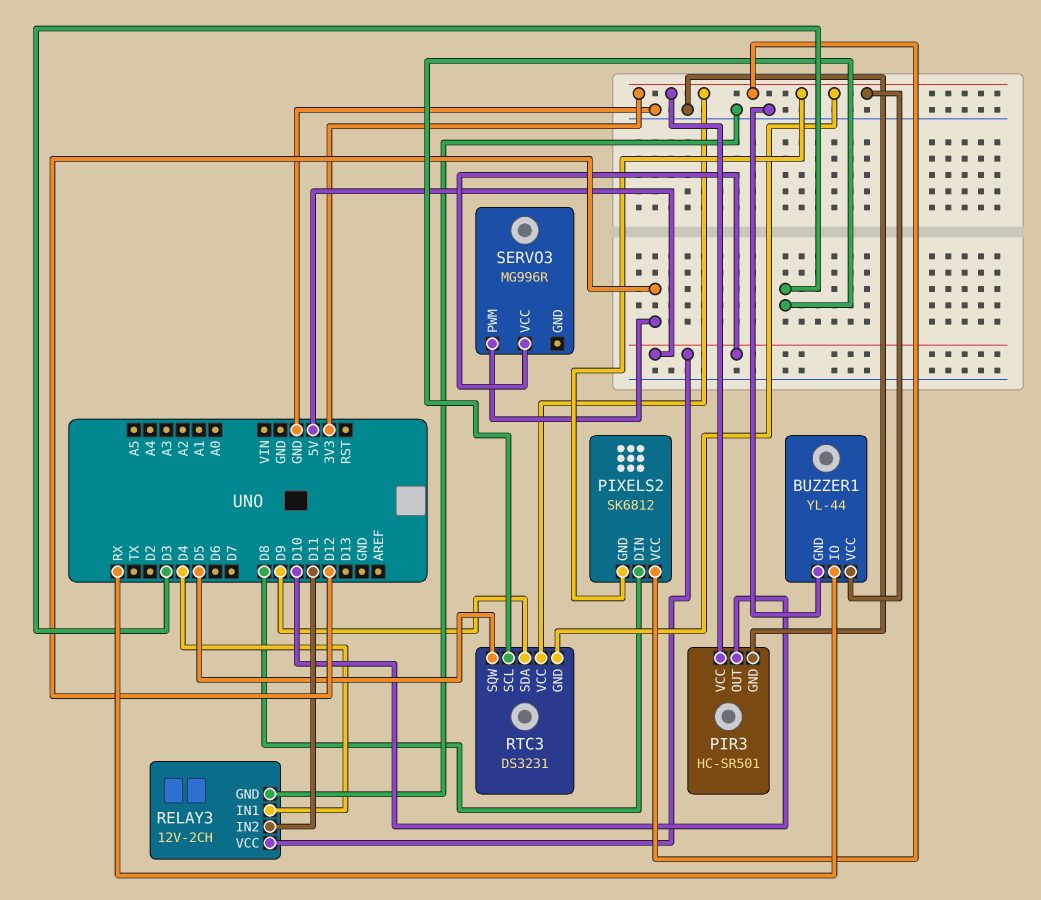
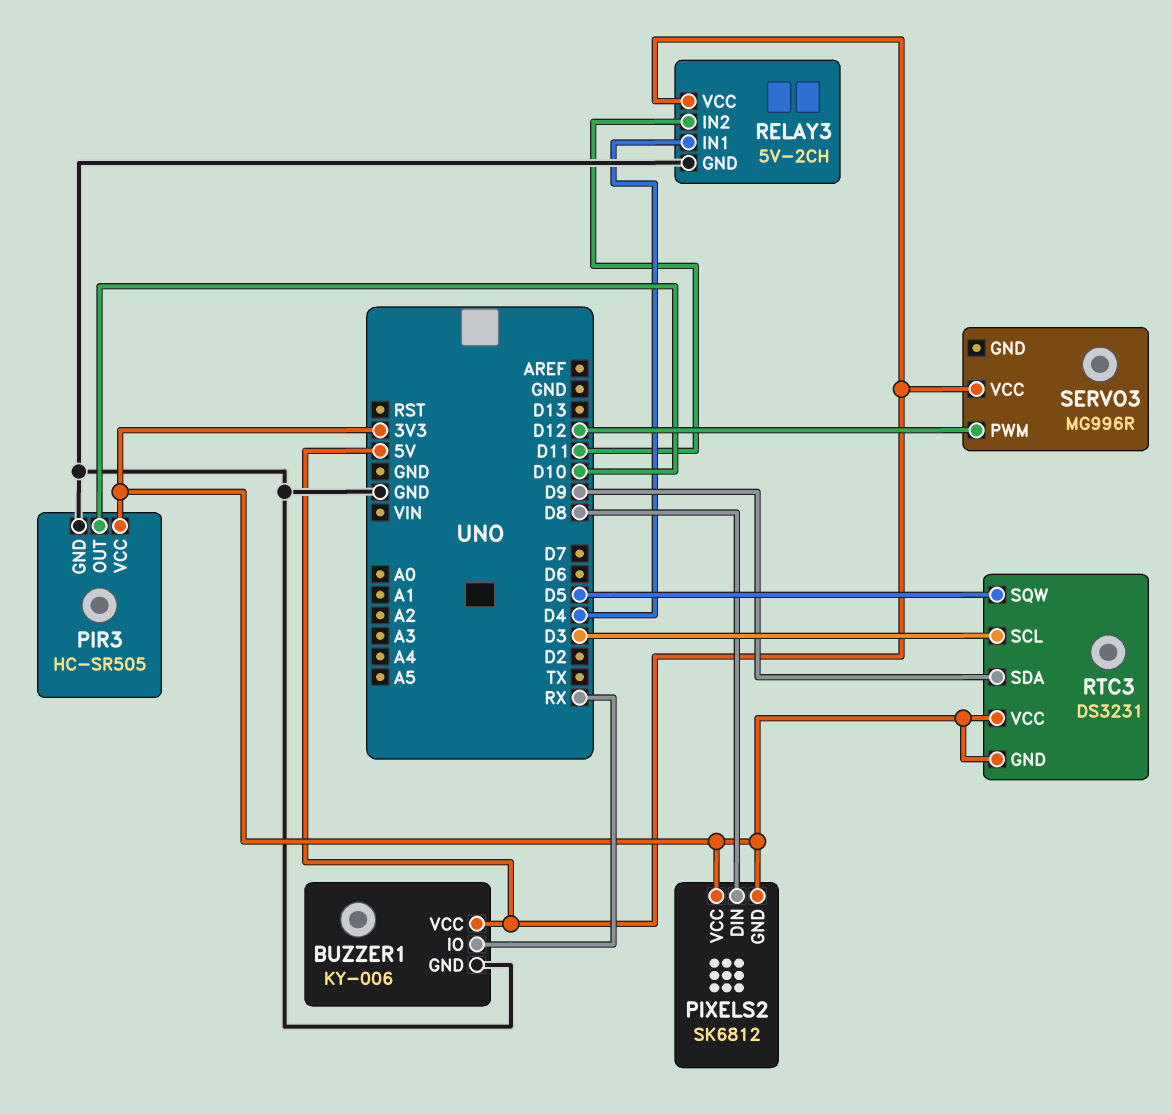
BUZZER1: YL-44 -> KY-006
BUZZER1 pin VCC: 3V3 -> 5V
PIR3: HC-SR501 -> HC-SR505
RELAY3: 12V-2CH -> 5V-2CH

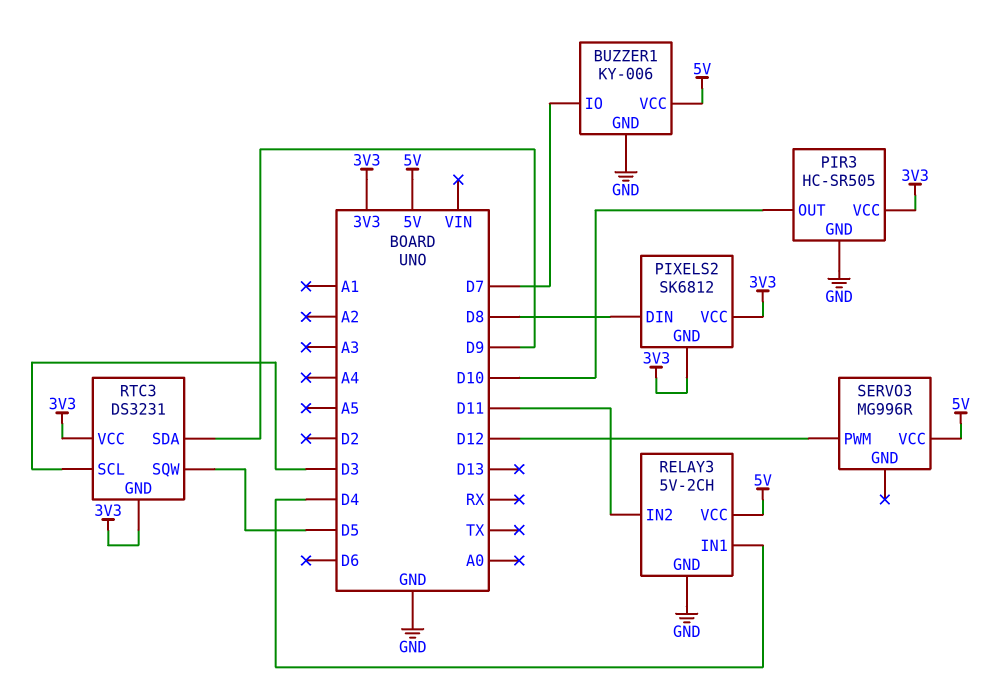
BUZZER1 pin IO: RX -> D7

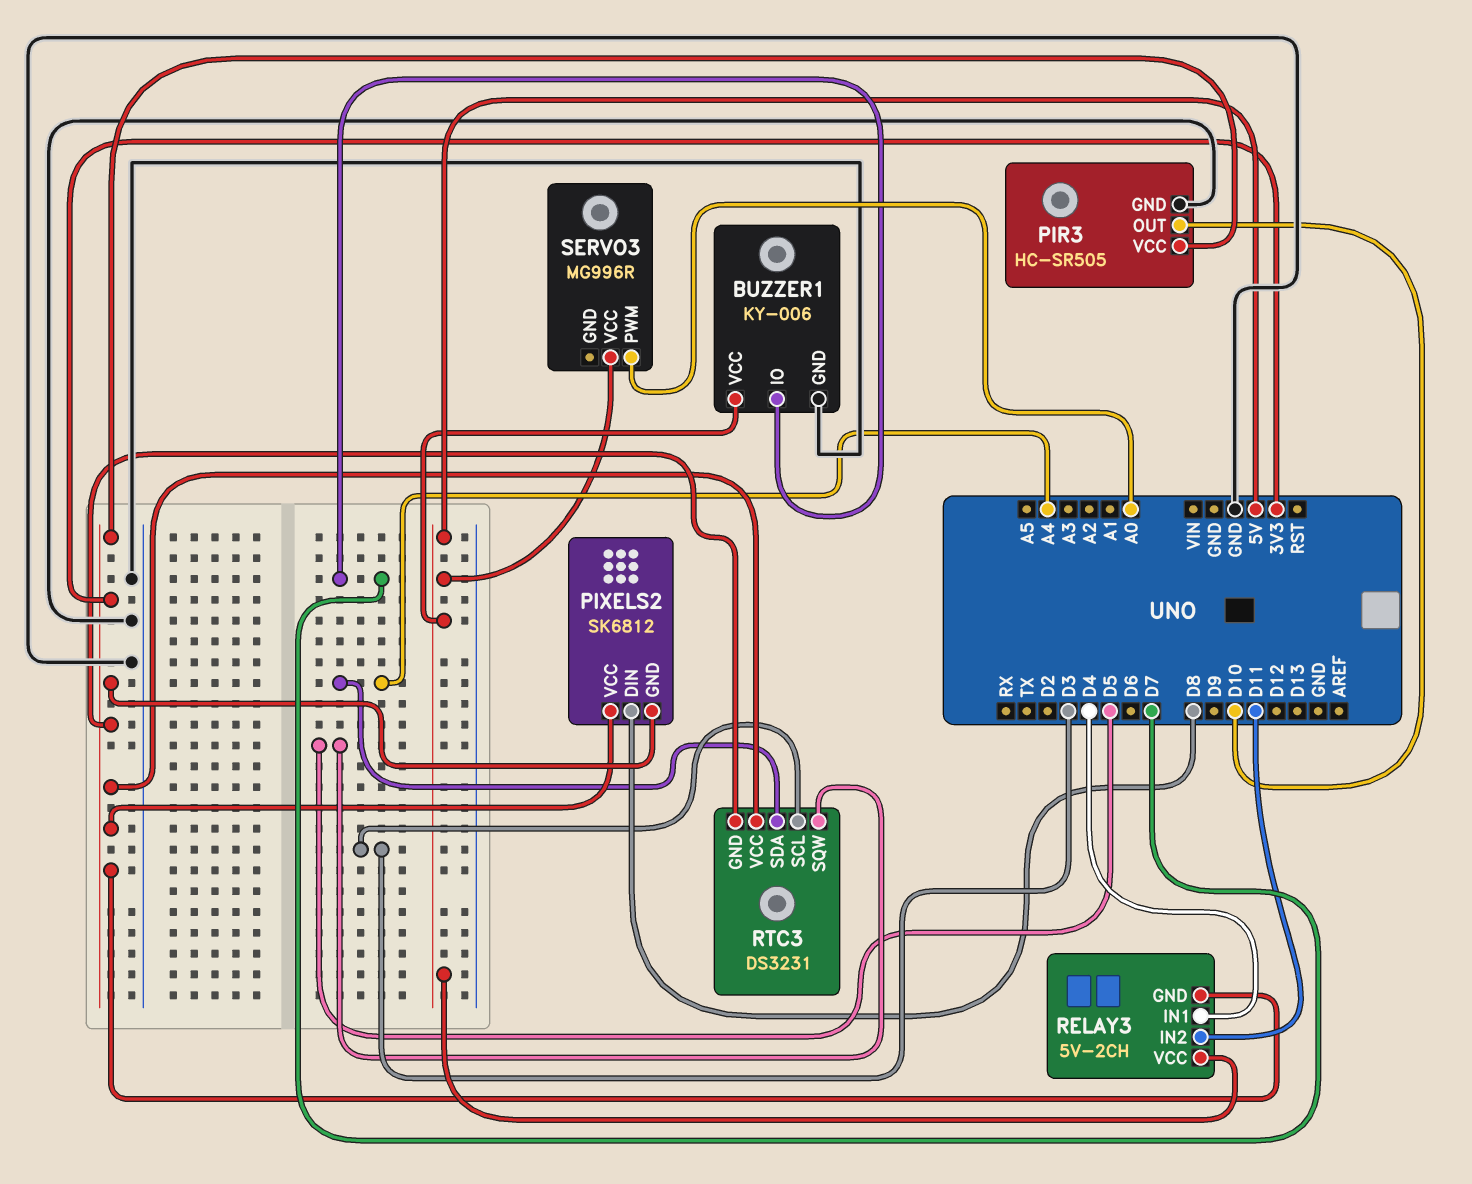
RELAY3 pin GND: GND -> 3V3
RTC3 pin SDA: D9 -> A4
SERVO3 pin PWM: D12 -> A0

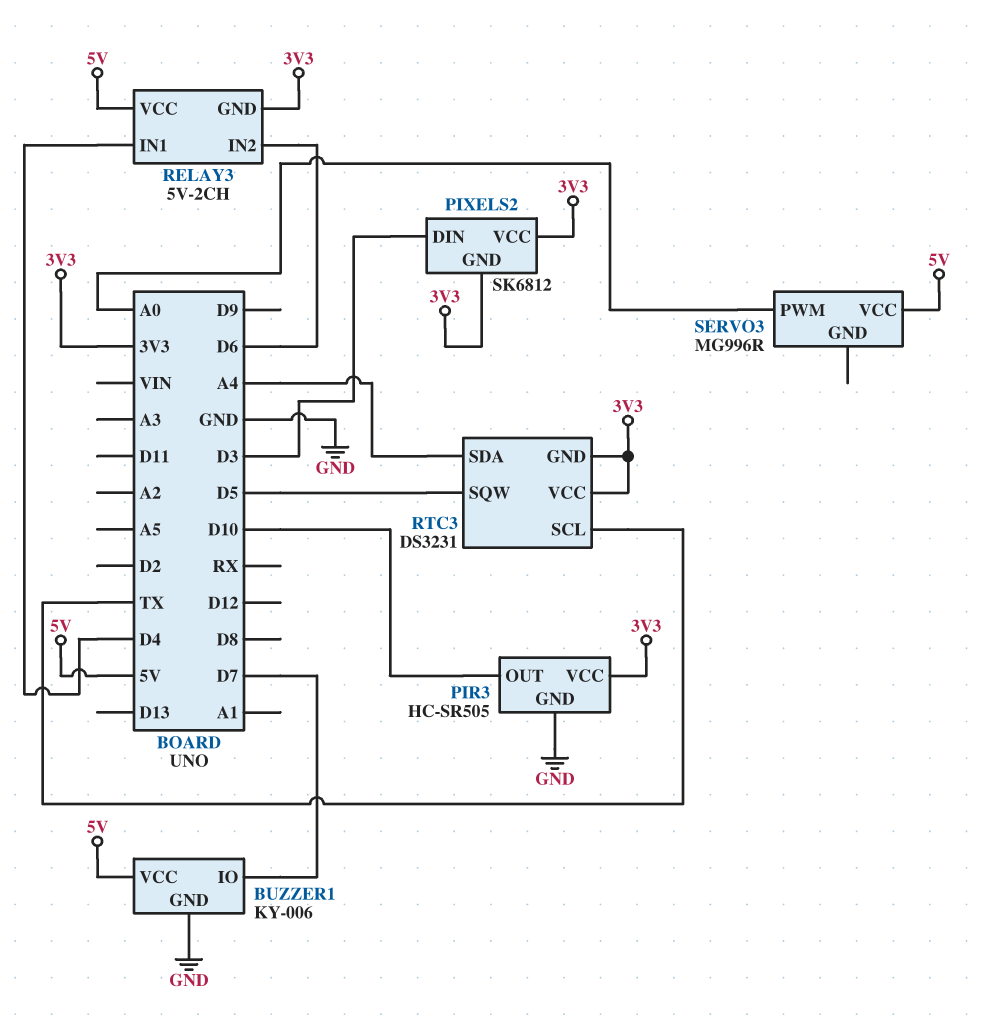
PIXELS2 pin DIN: D8 -> D3
RELAY3 pin IN2: D11 -> D6
RTC3 pin SCL: D3 -> TX

